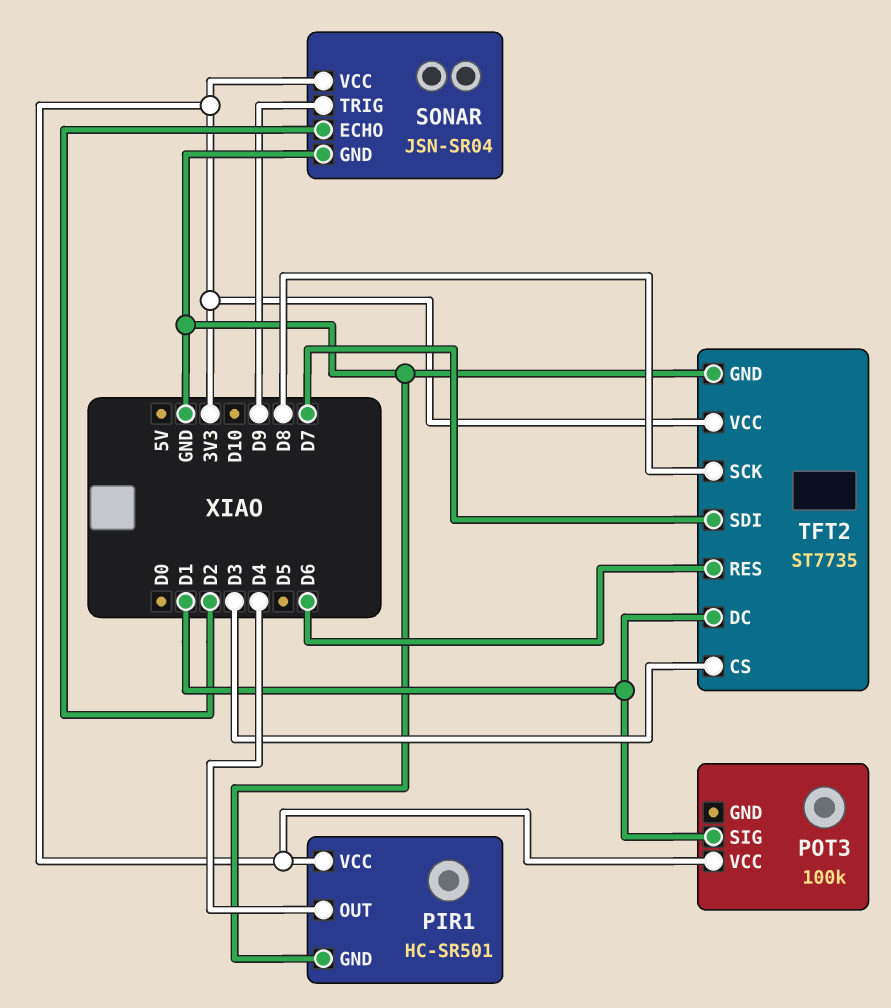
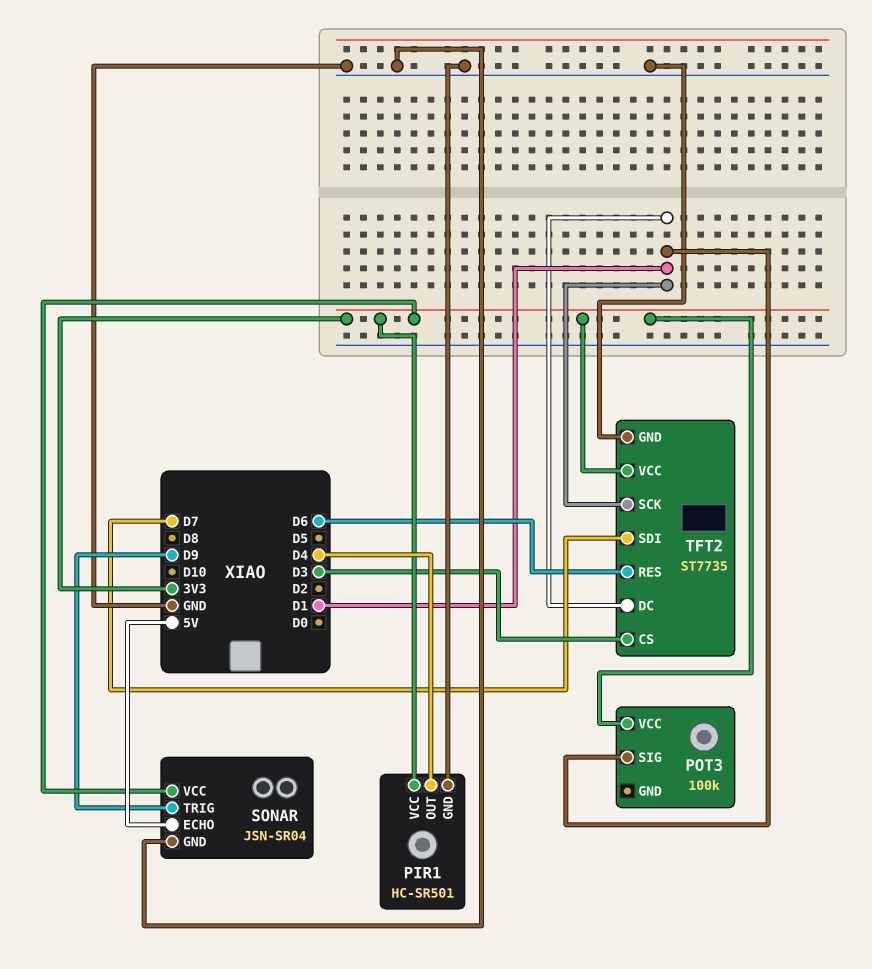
SONAR pin ECHO: D2 -> 5V
TFT2 pin SCK: D8 -> D1

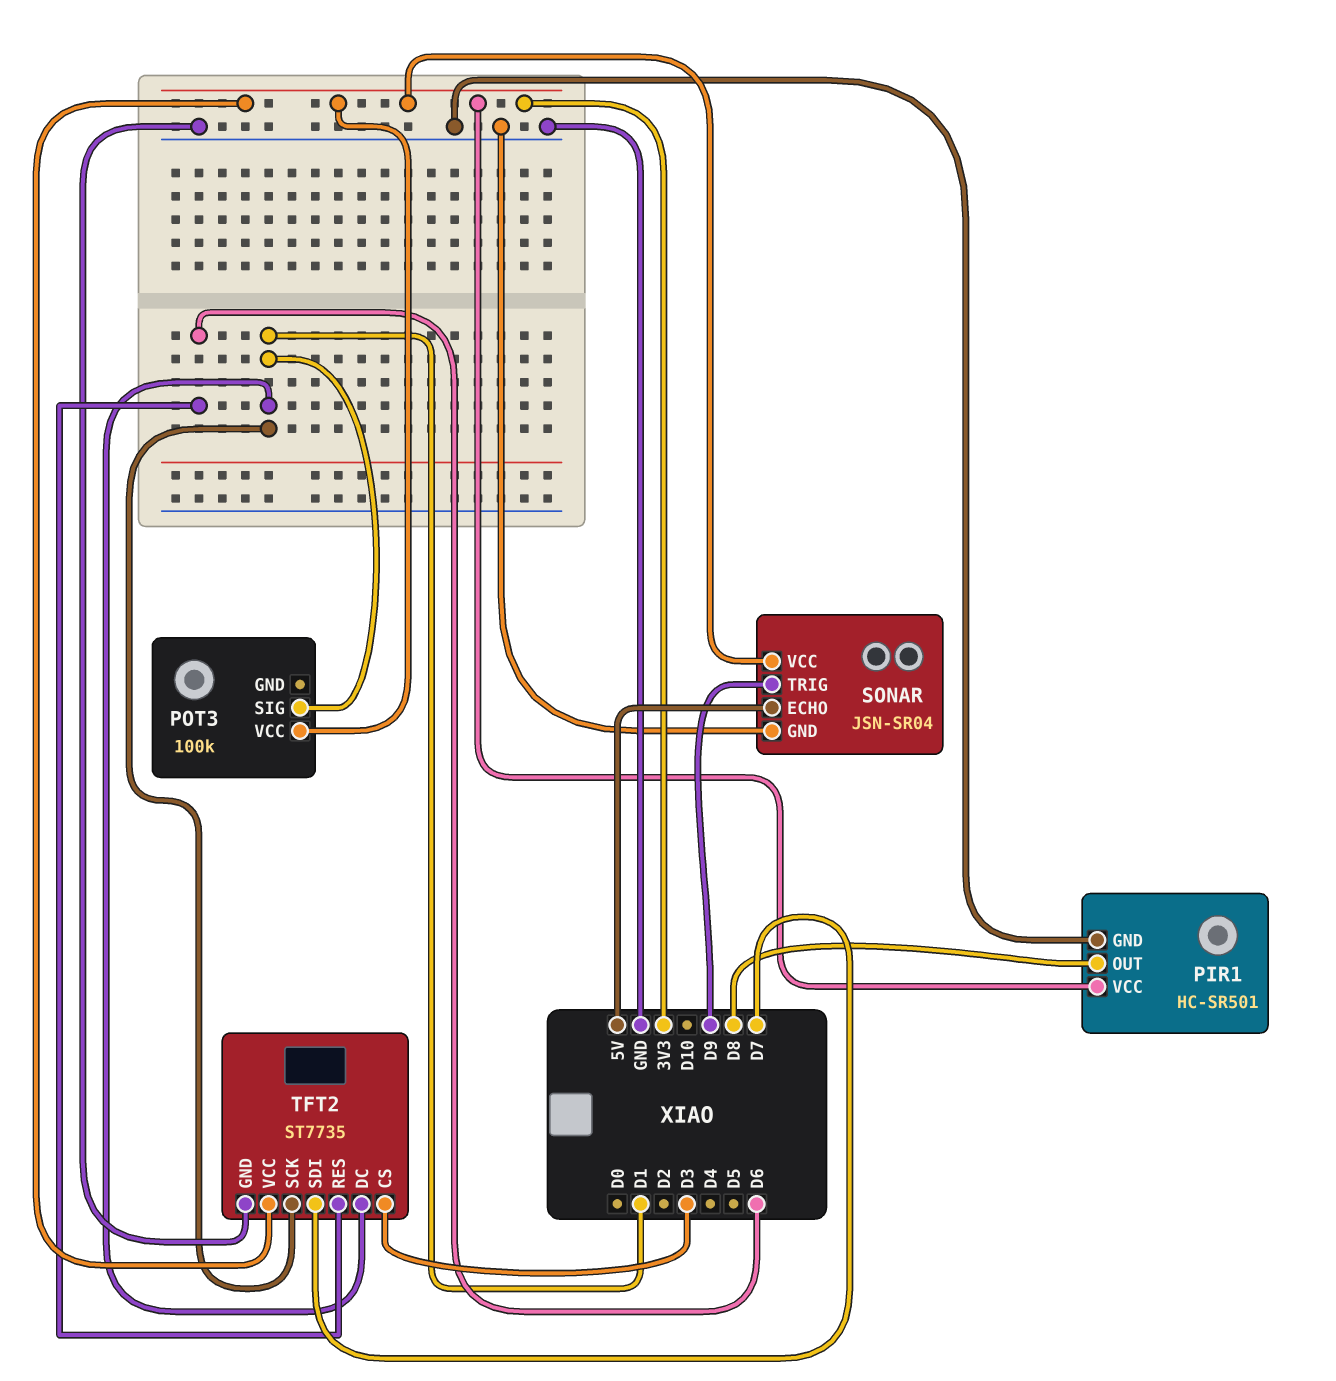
PIR1 pin OUT: D4 -> D8

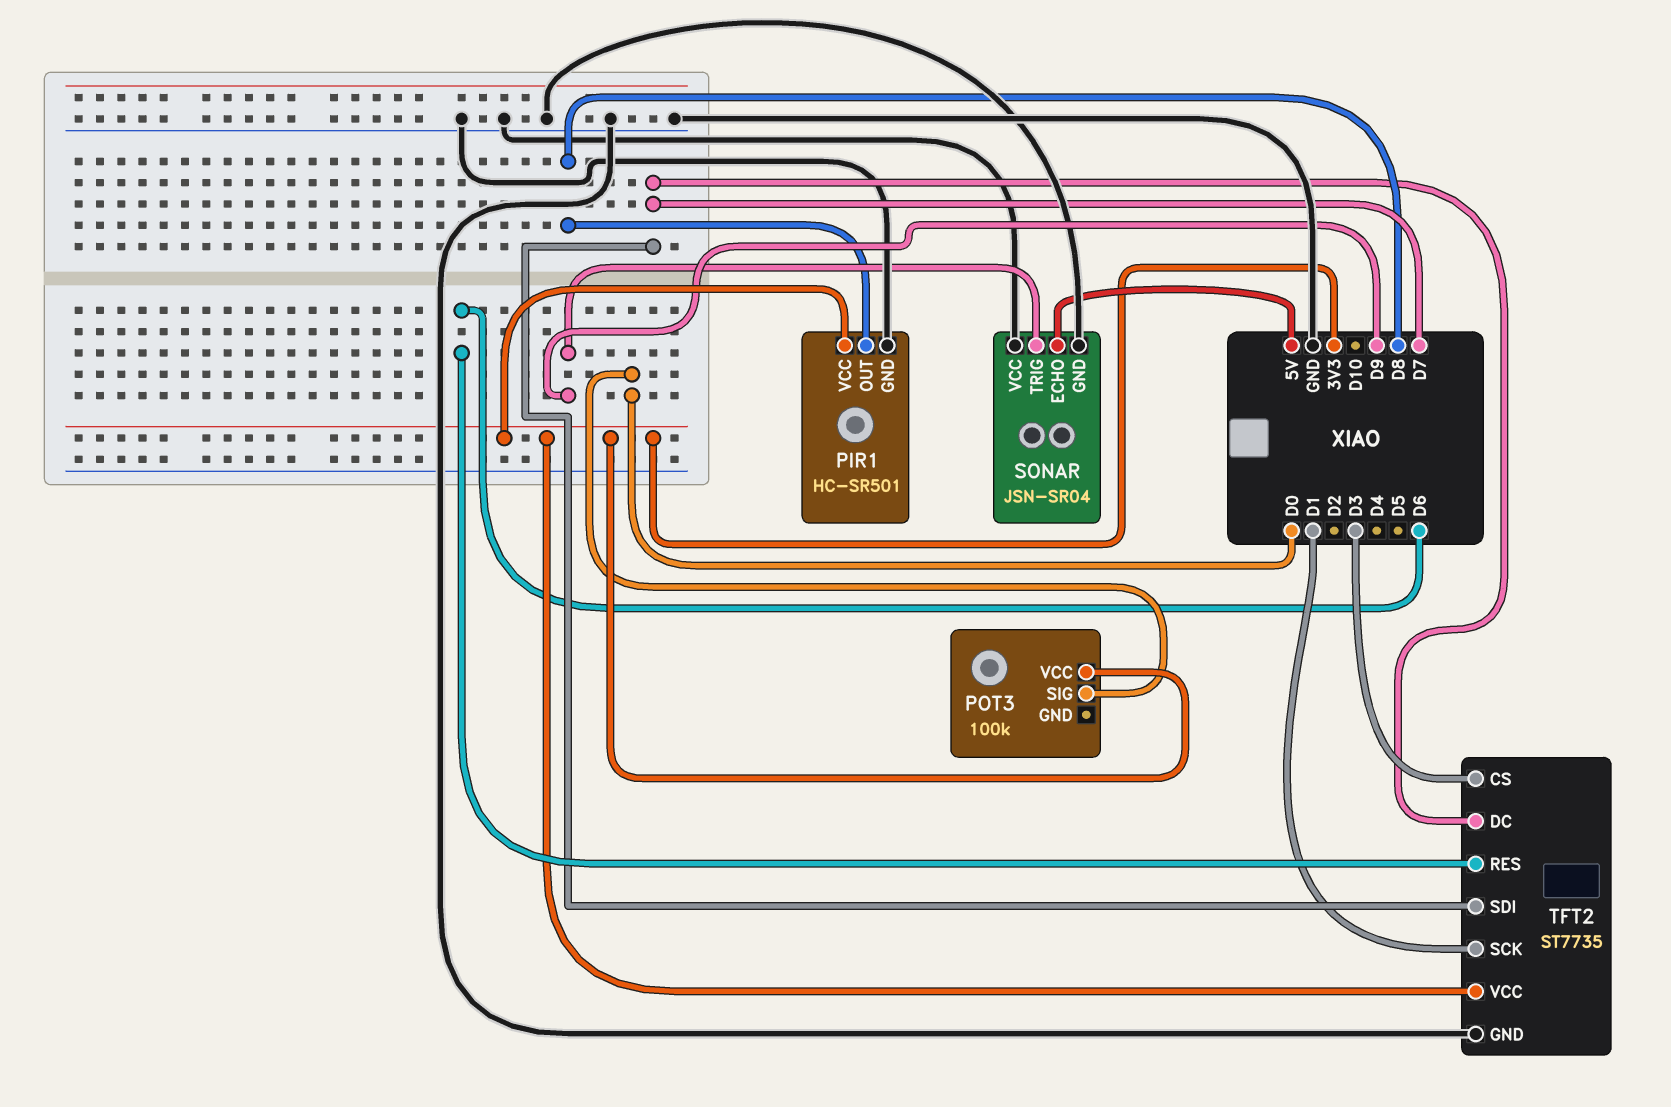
POT3 pin SIG: D1 -> D0
SONAR pin VCC: 3V3 -> GND
TFT2 pin DC: D1 -> D7

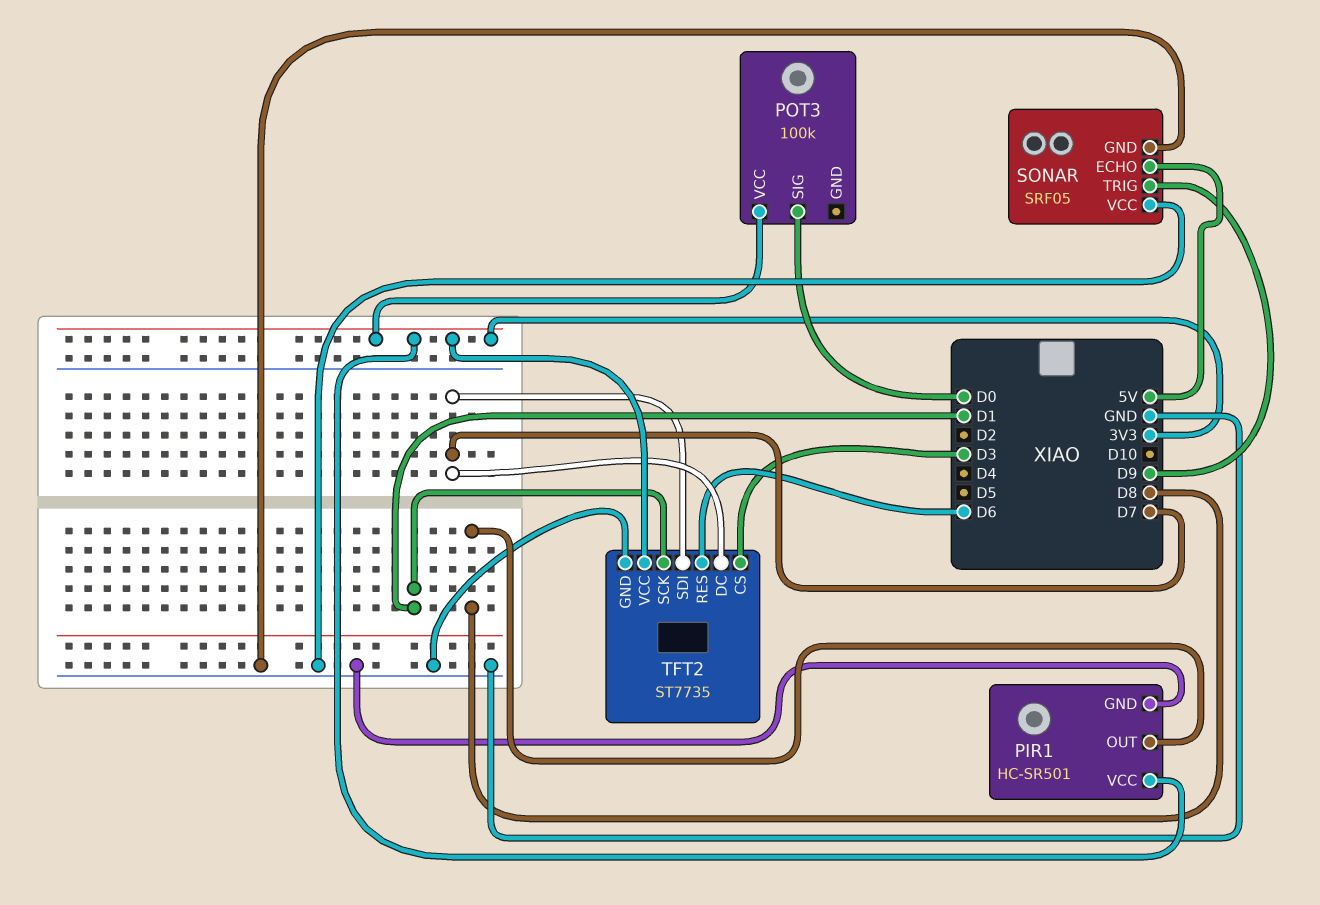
SONAR: JSN-SR04 -> SRF05

